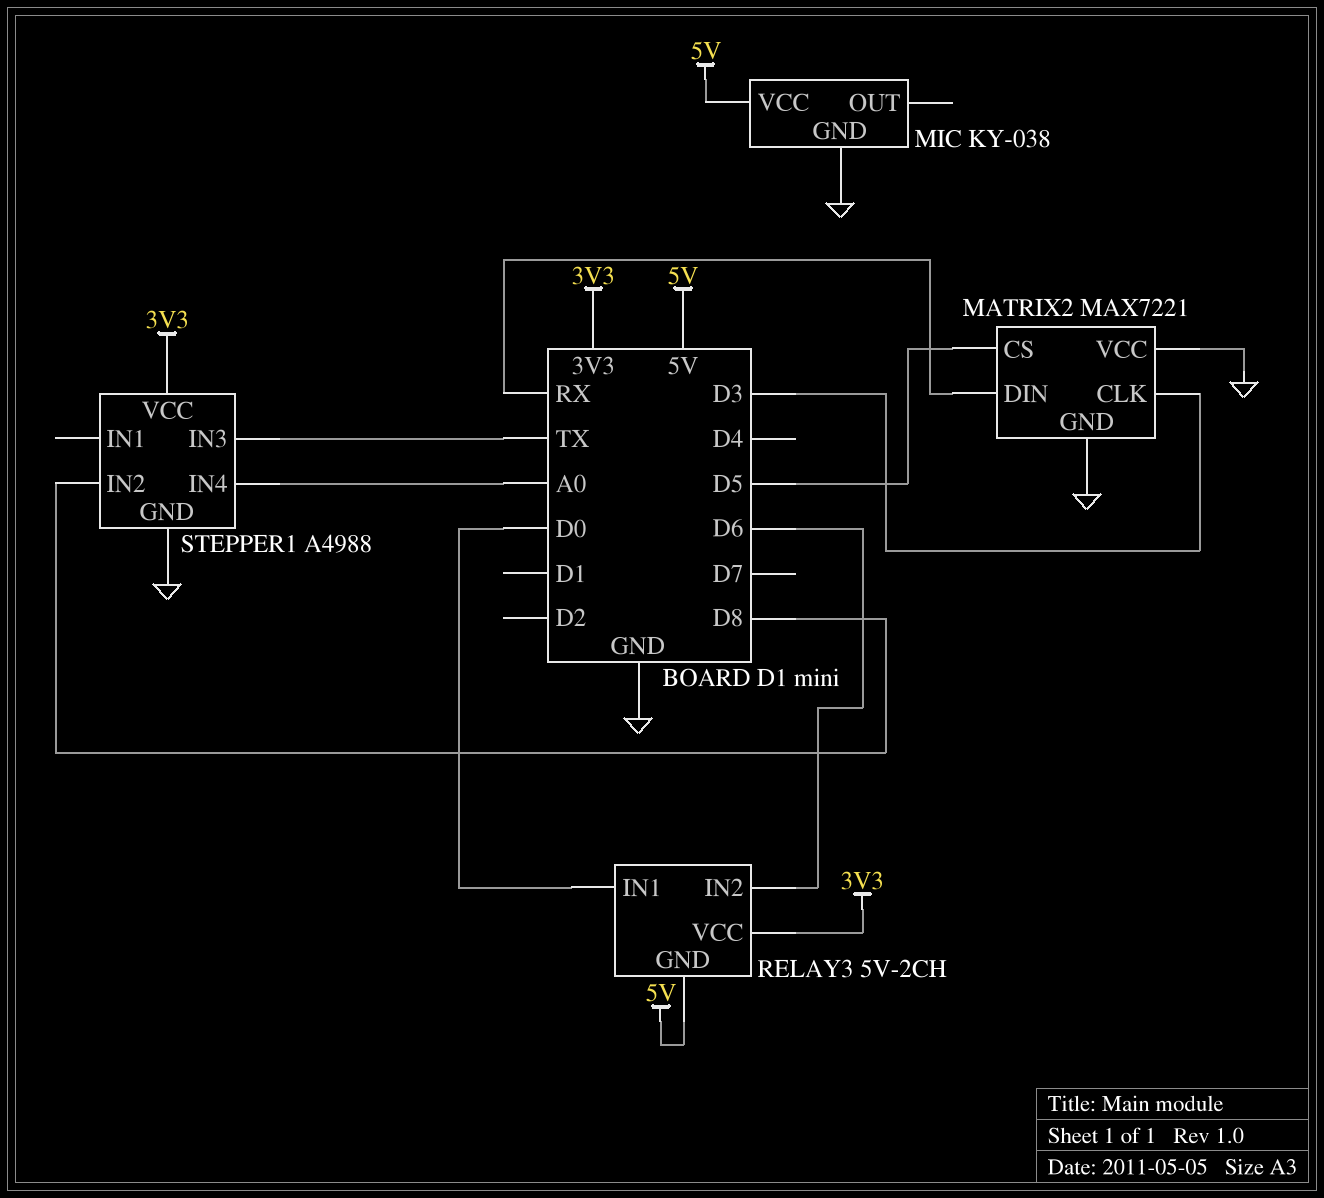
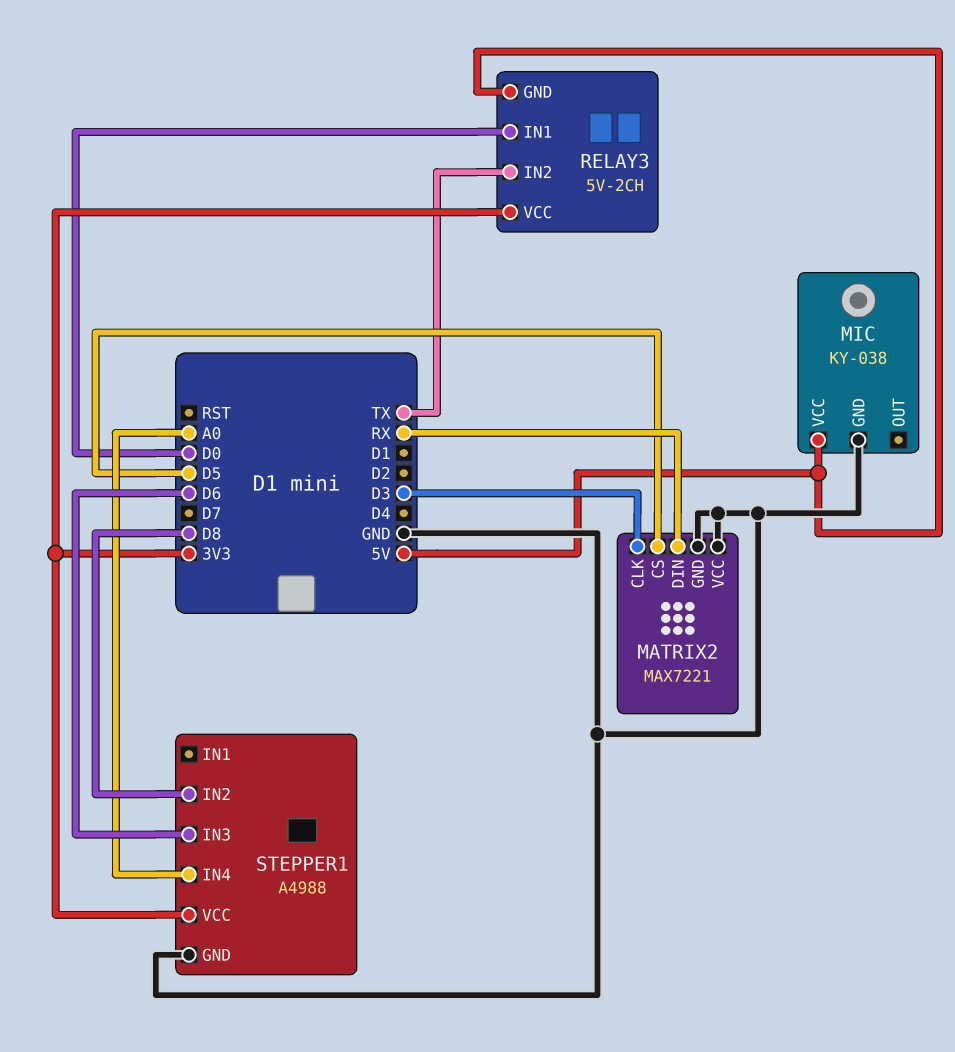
RELAY3 pin IN2: D6 -> TX
STEPPER1 pin IN3: TX -> D6

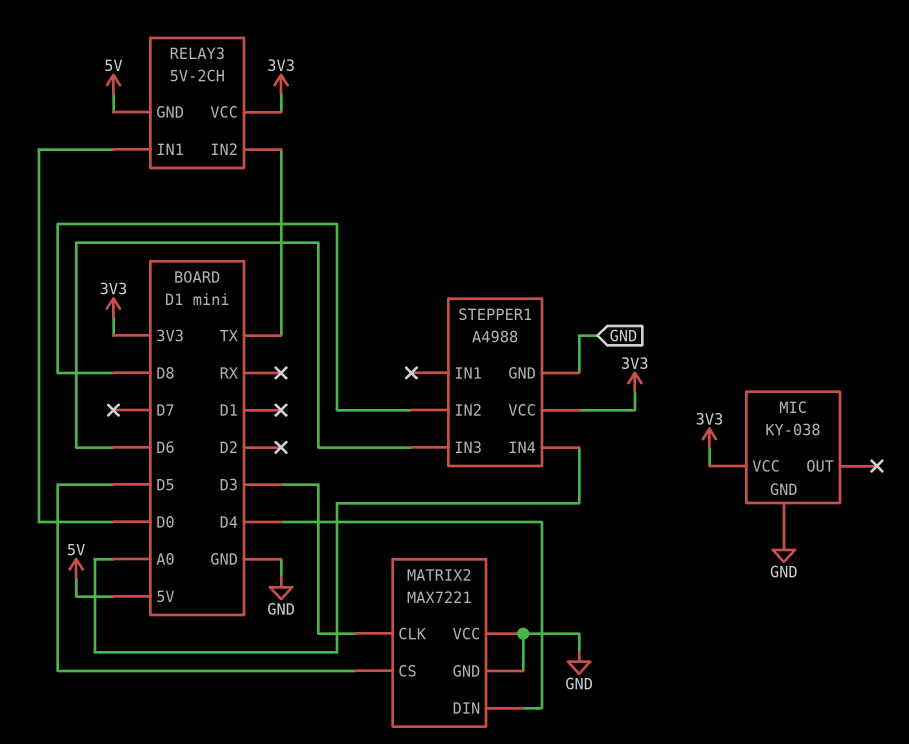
MATRIX2 pin DIN: RX -> D4
MIC pin VCC: 5V -> 3V3

